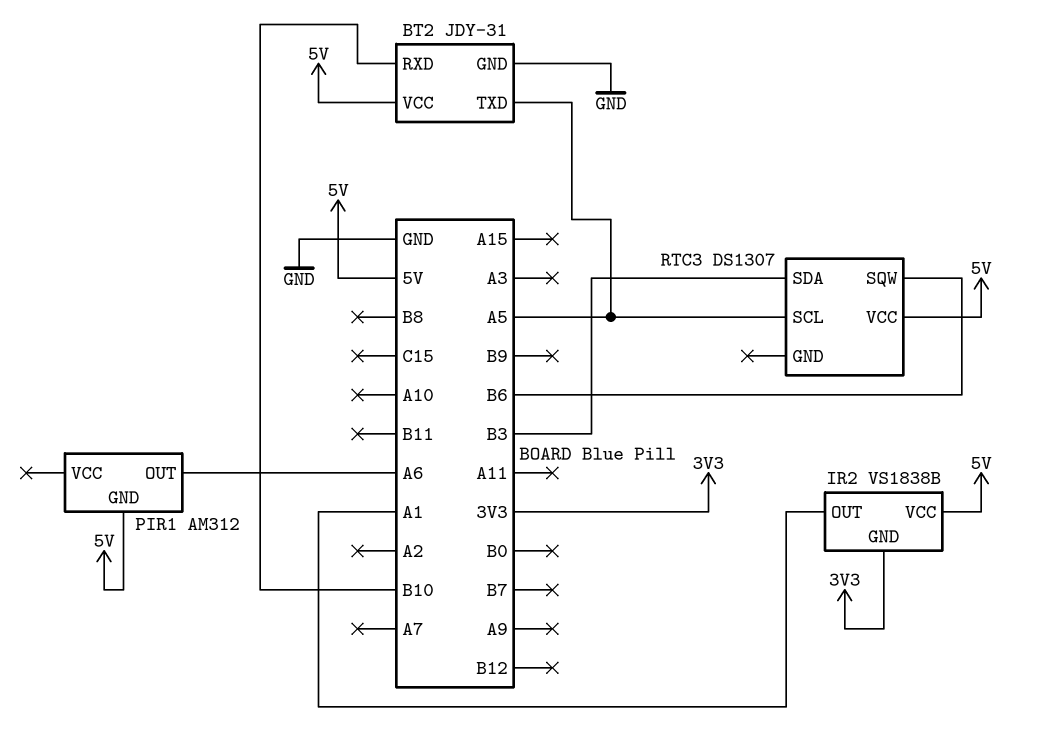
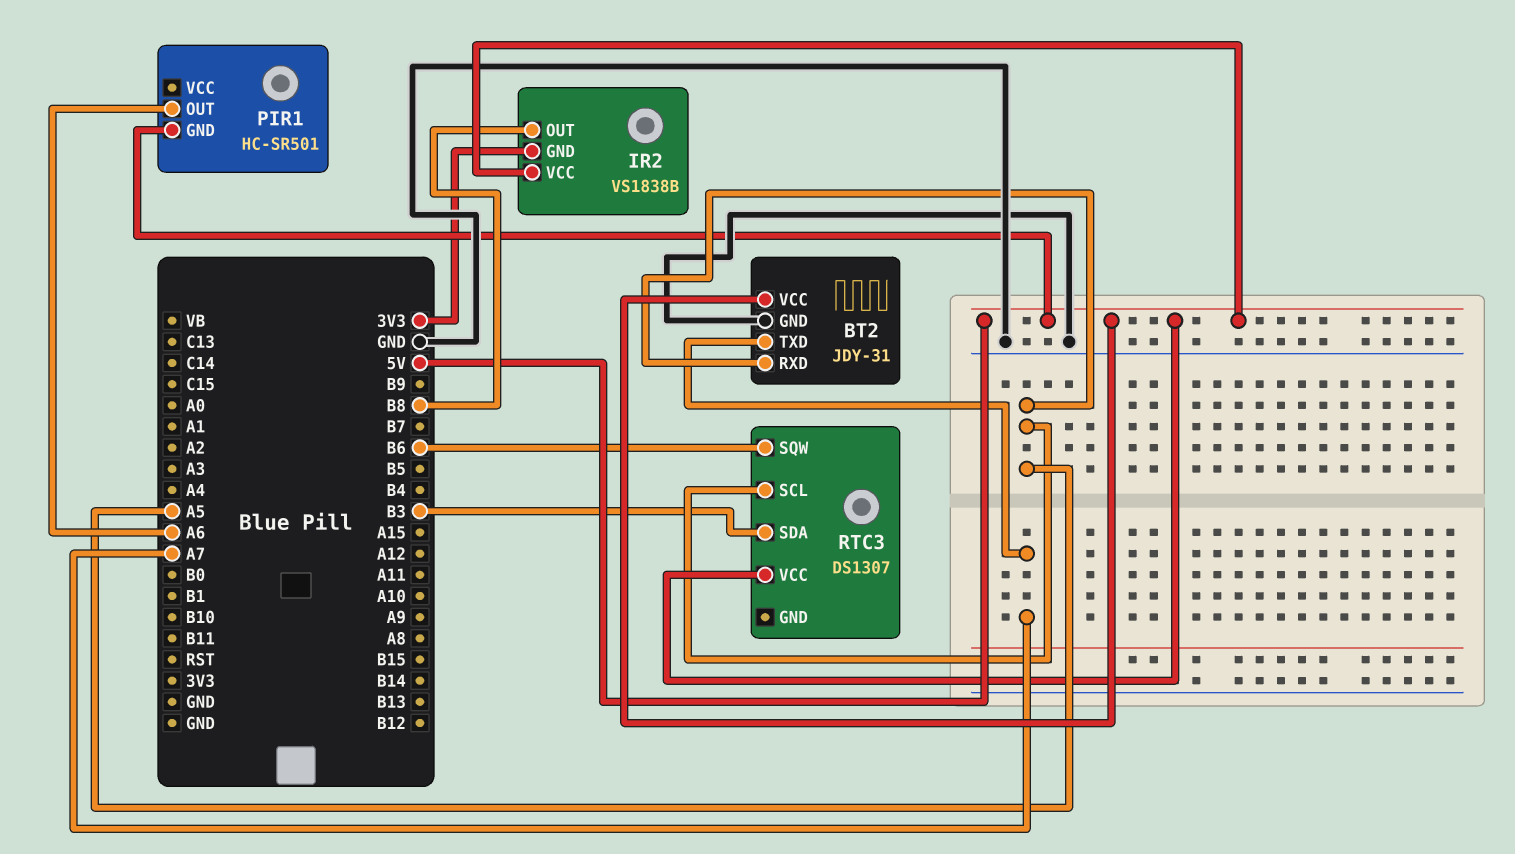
BT2 pin RXD: B10 -> A5
BT2 pin TXD: A5 -> A7
IR2 pin OUT: A1 -> B8
PIR1: AM312 -> HC-SR501

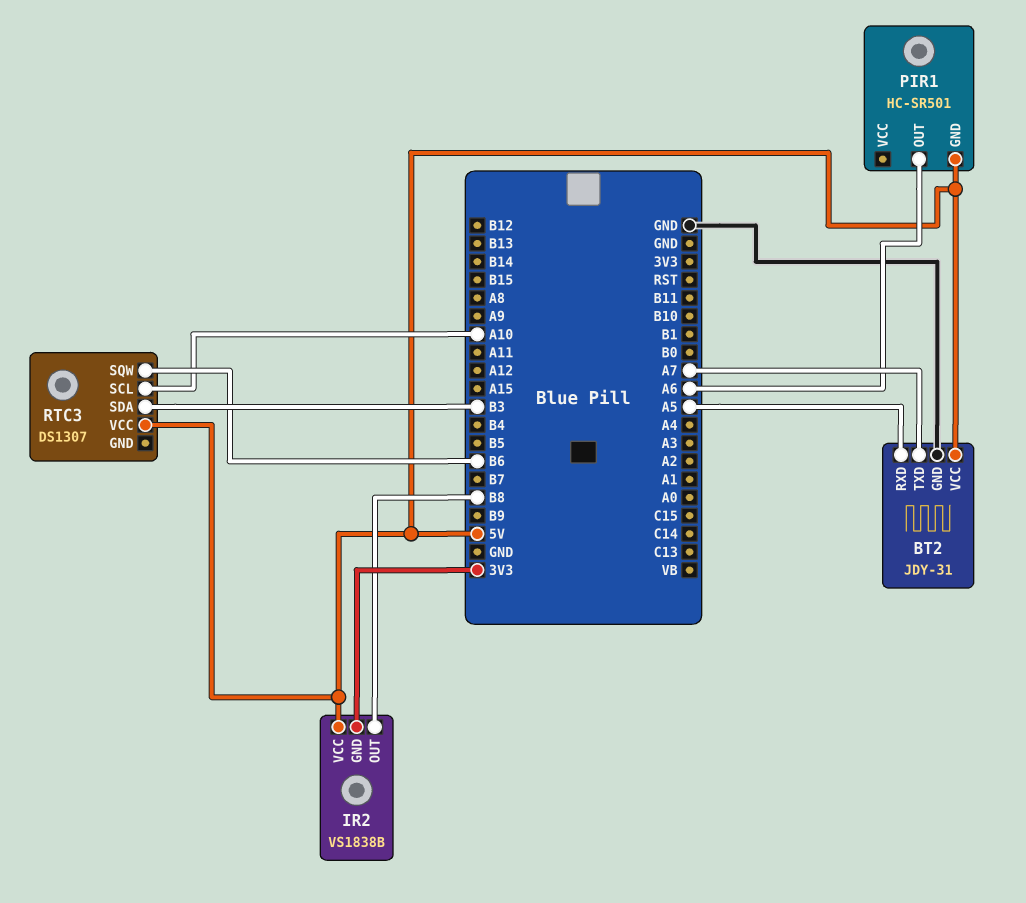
RTC3 pin SCL: A5 -> A10

